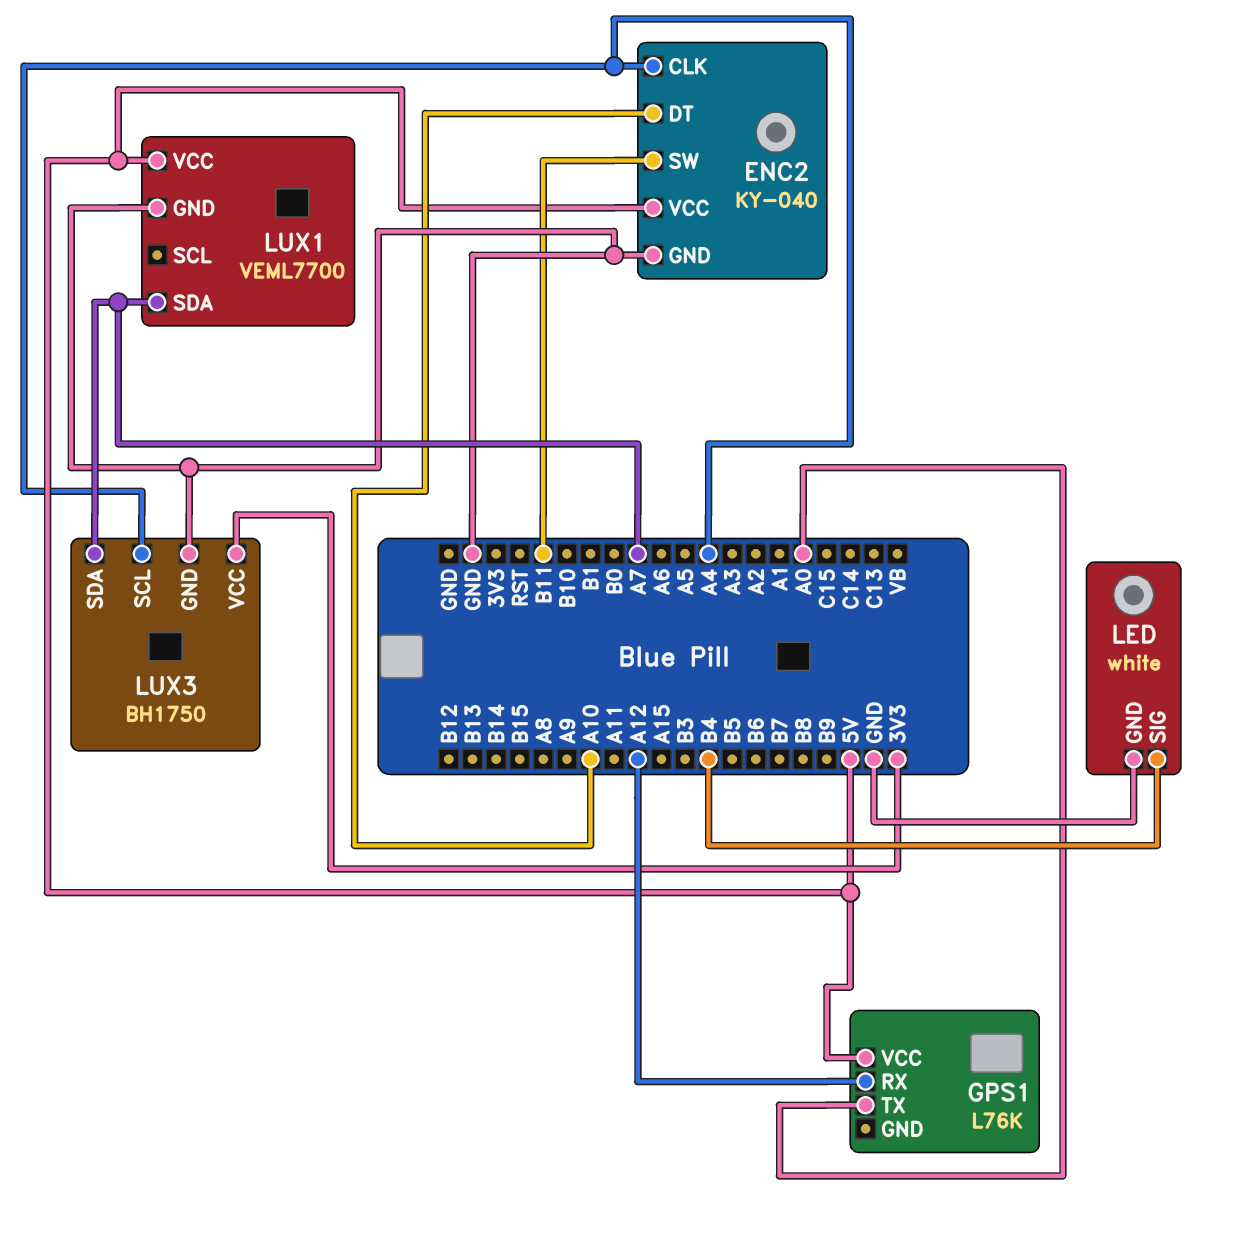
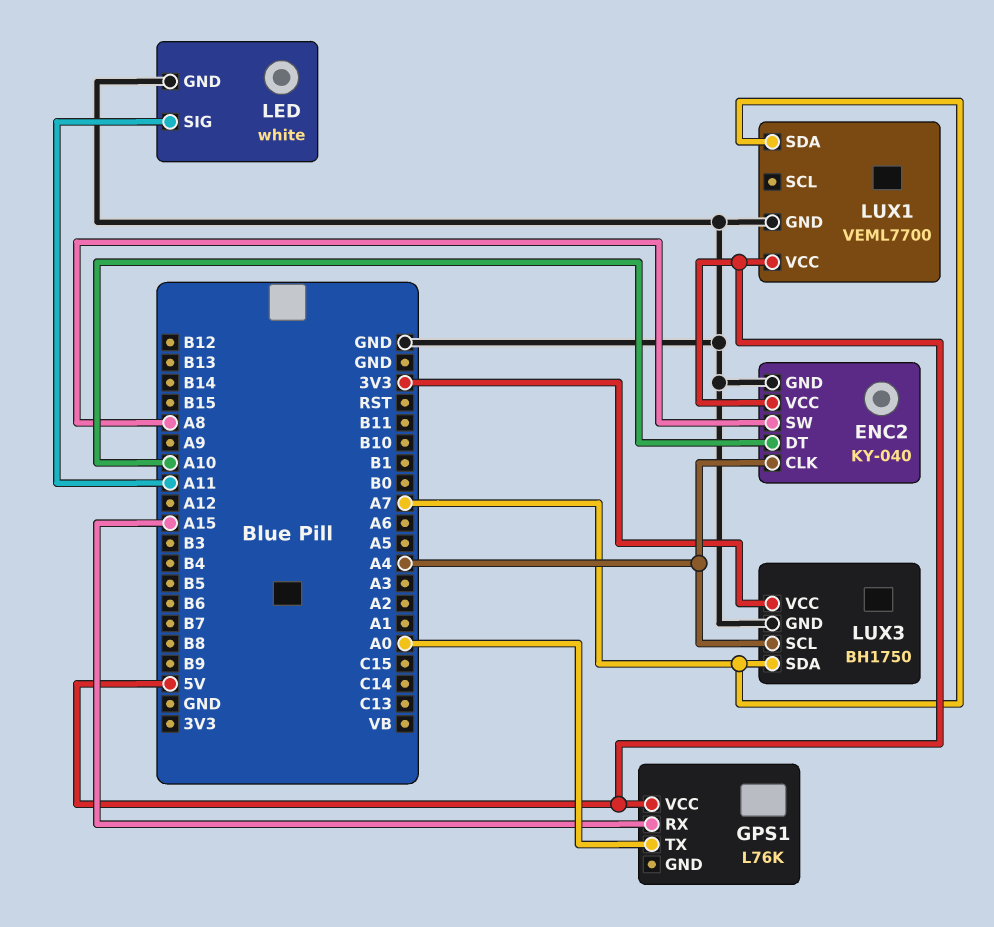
ENC2 pin SW: B11 -> A8
GPS1 pin RX: A12 -> A15
LED pin SIG: B4 -> A11

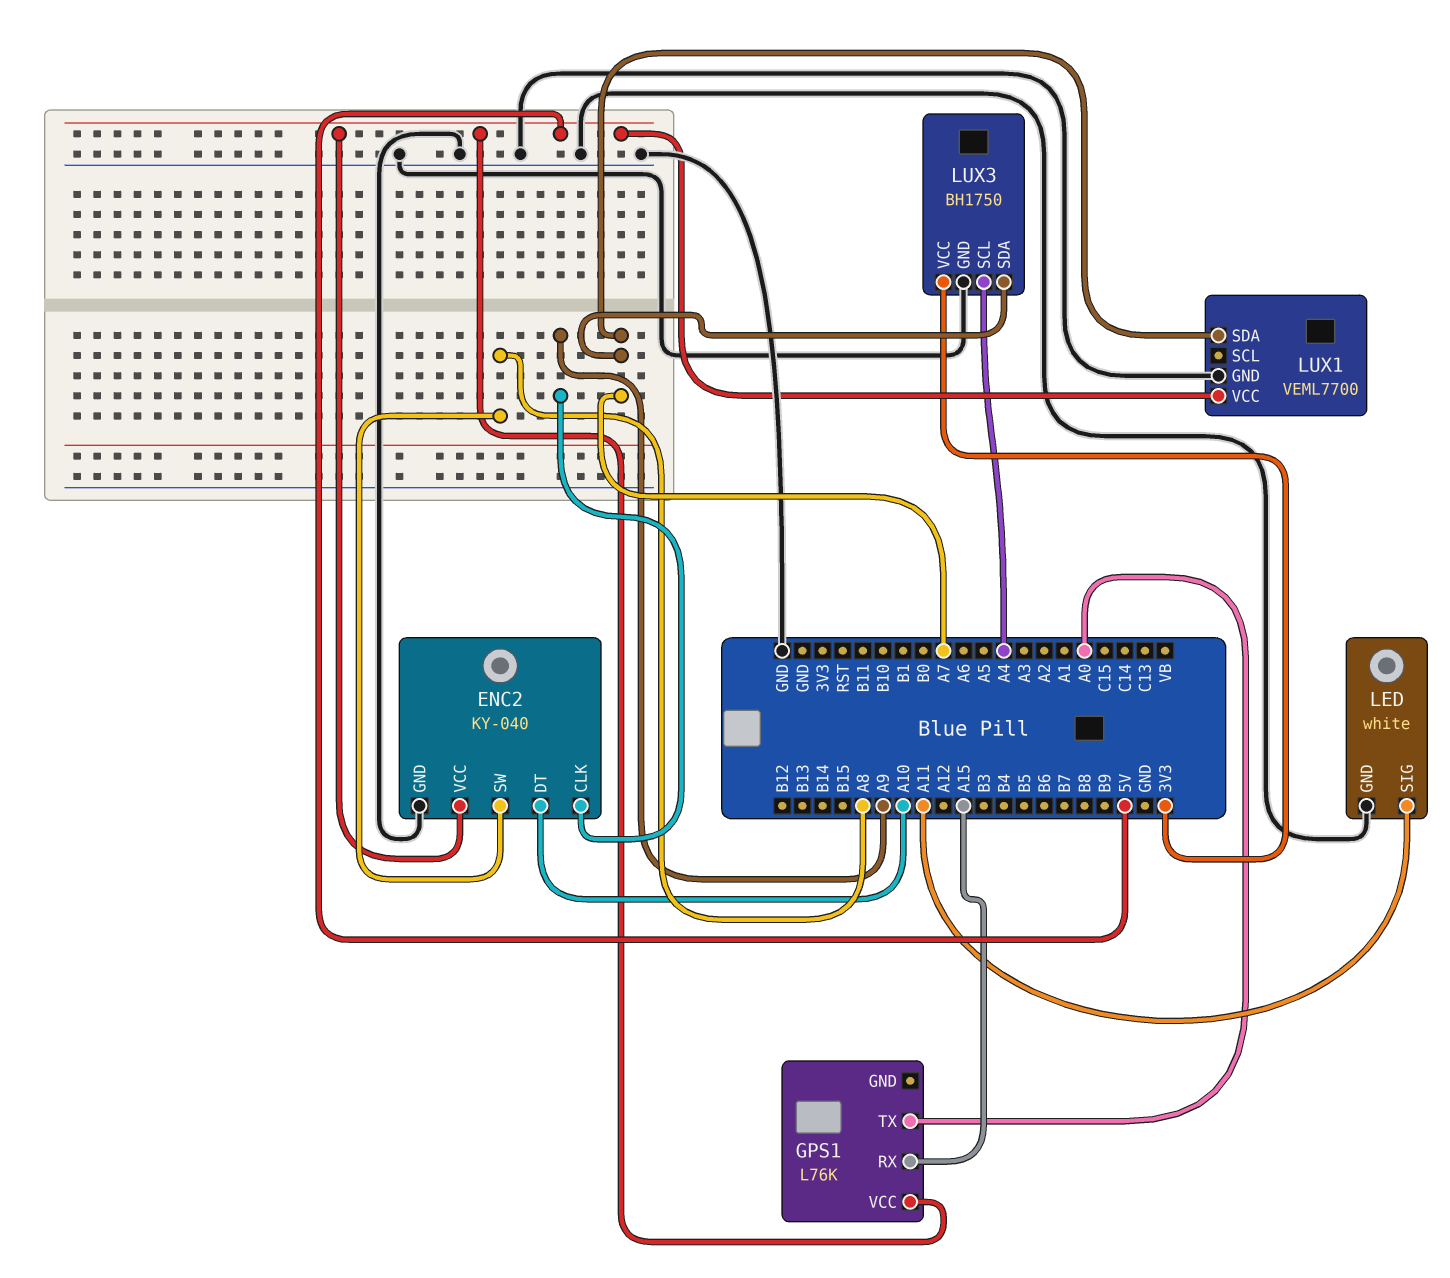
ENC2 pin CLK: A4 -> A9

